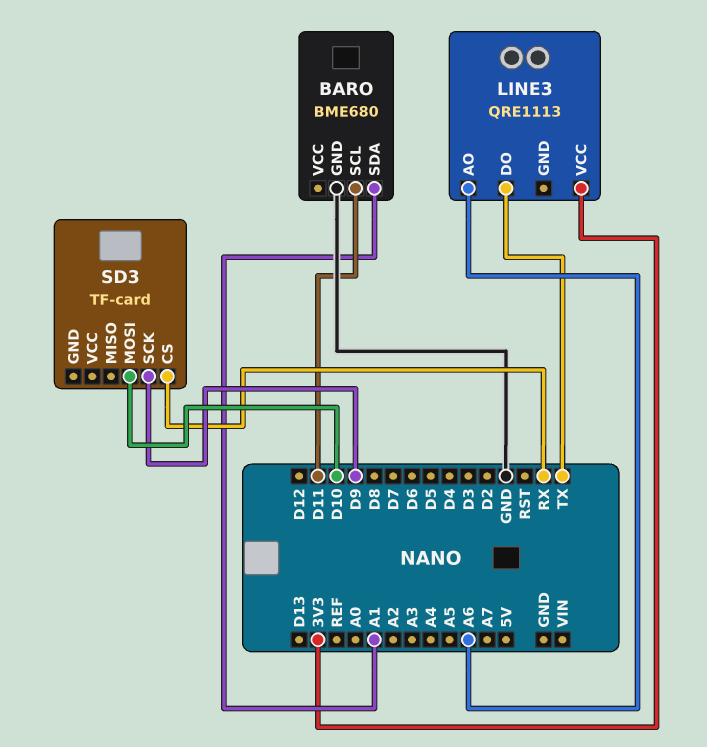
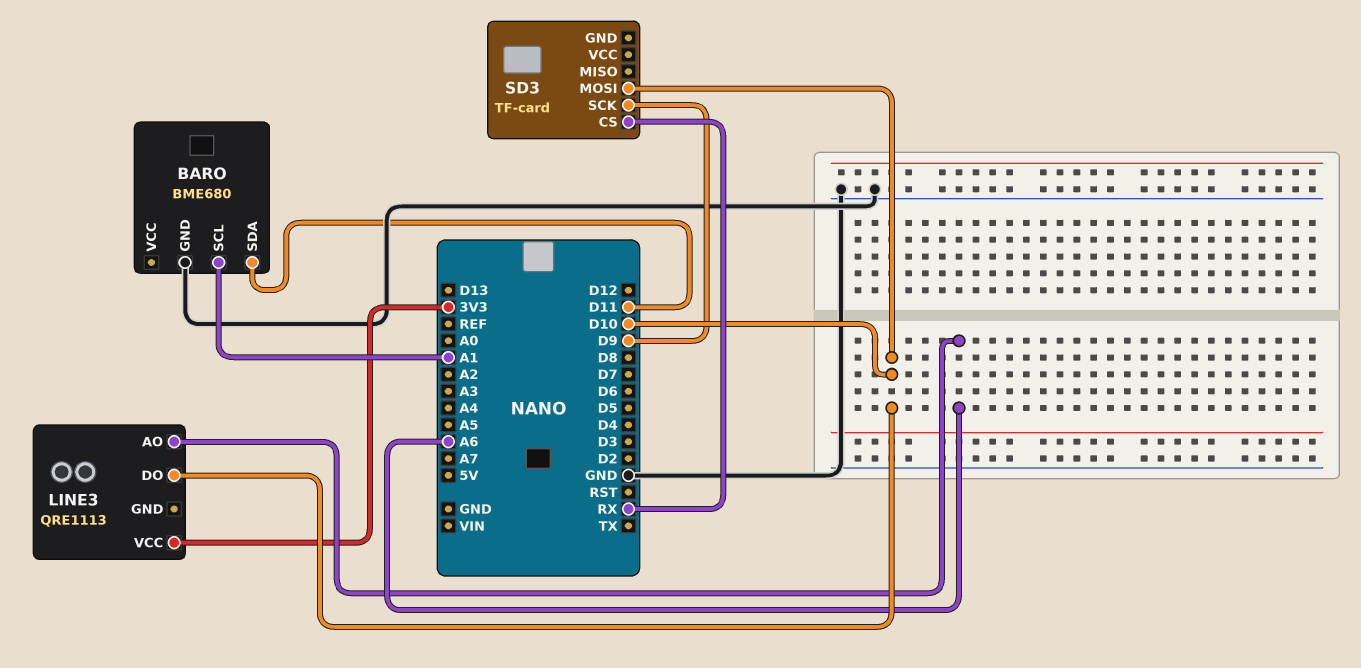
BARO pin SCL: D11 -> A1
BARO pin SDA: A1 -> D11
LINE3 pin DO: TX -> D10

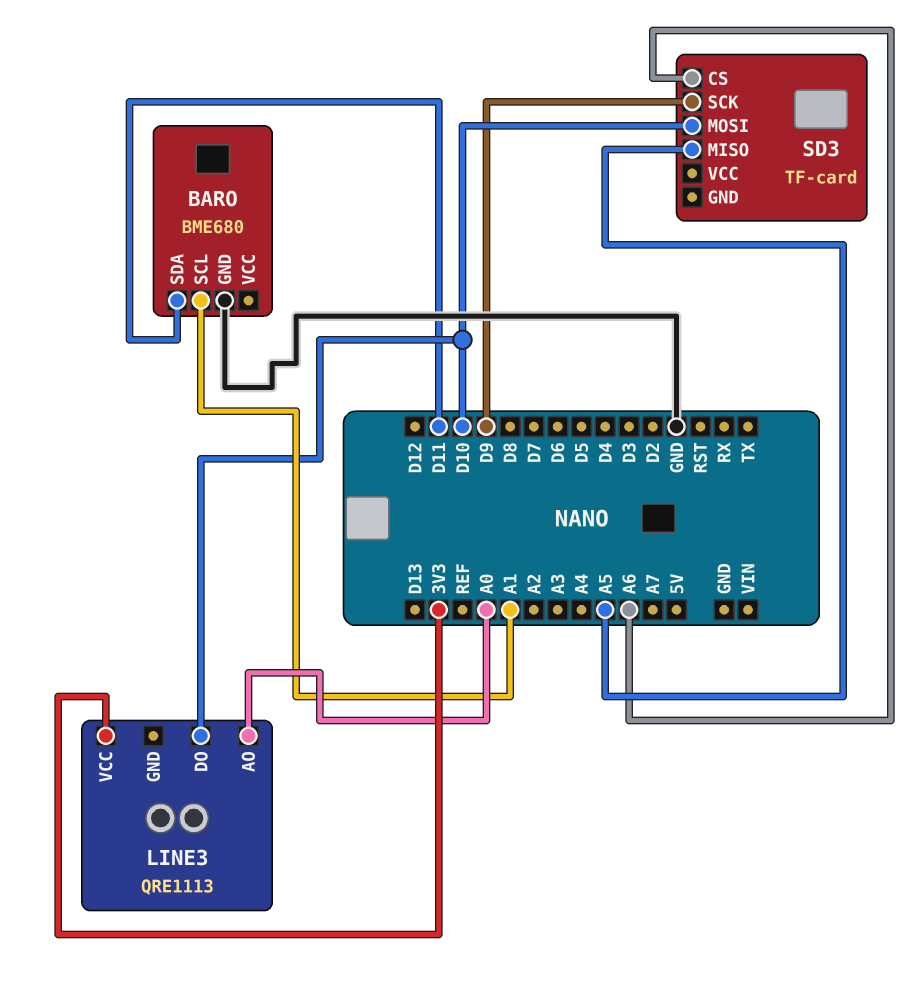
LINE3 pin AO: A6 -> A0
SD3 pin CS: RX -> A6
SD3 pin MISO: none -> A5

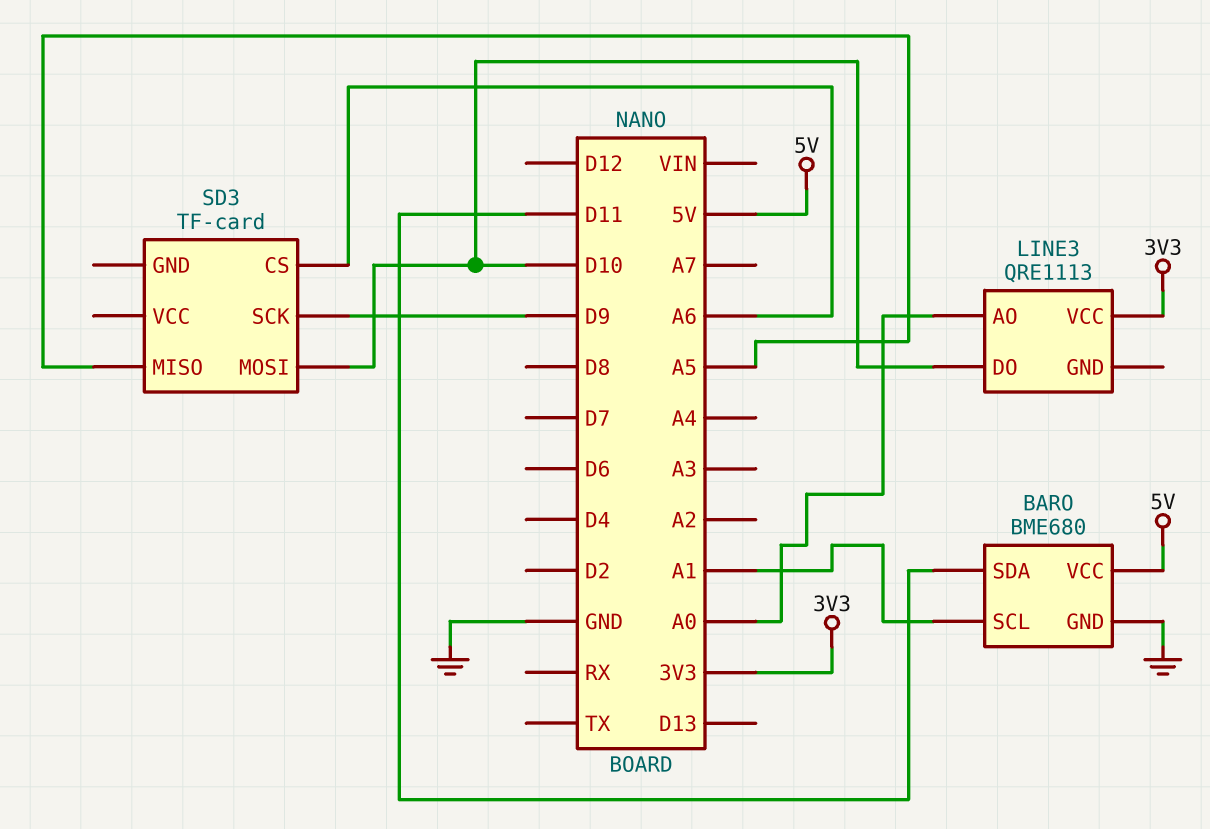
BARO pin VCC: none -> 5V

